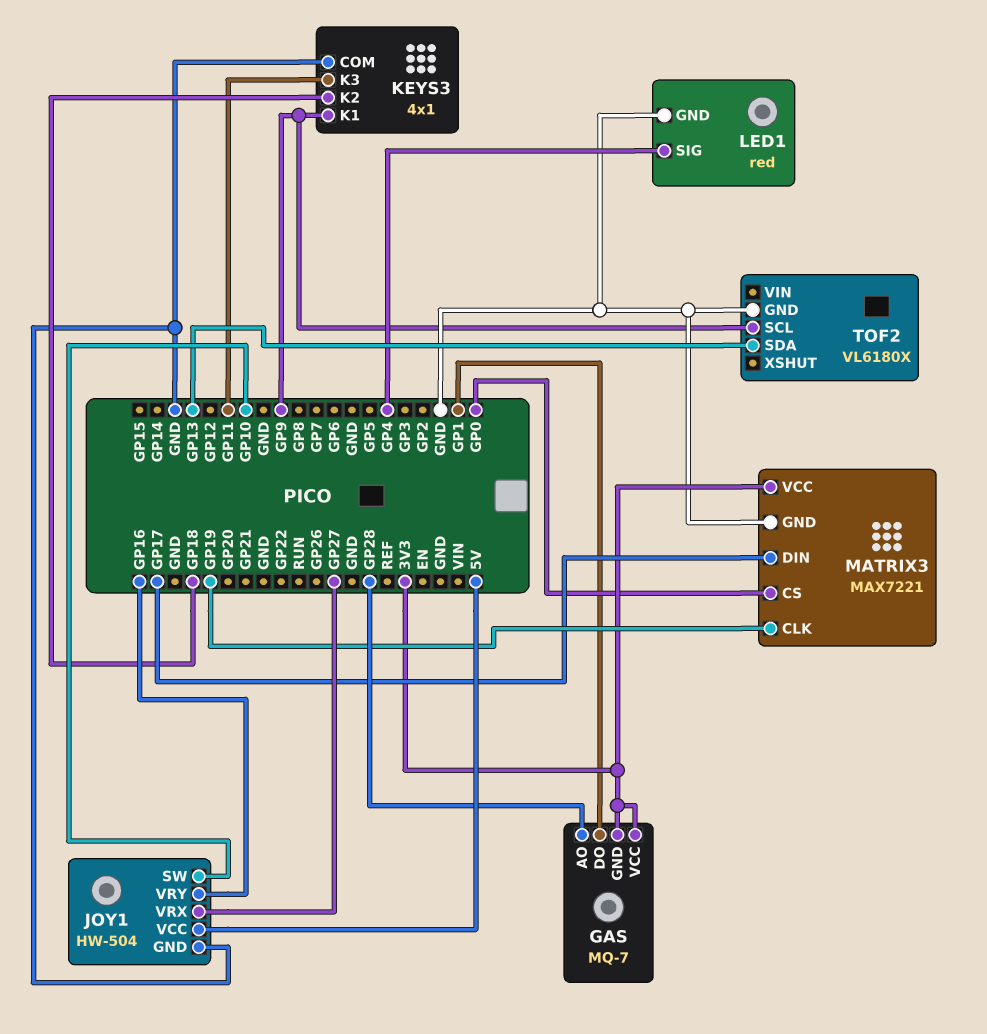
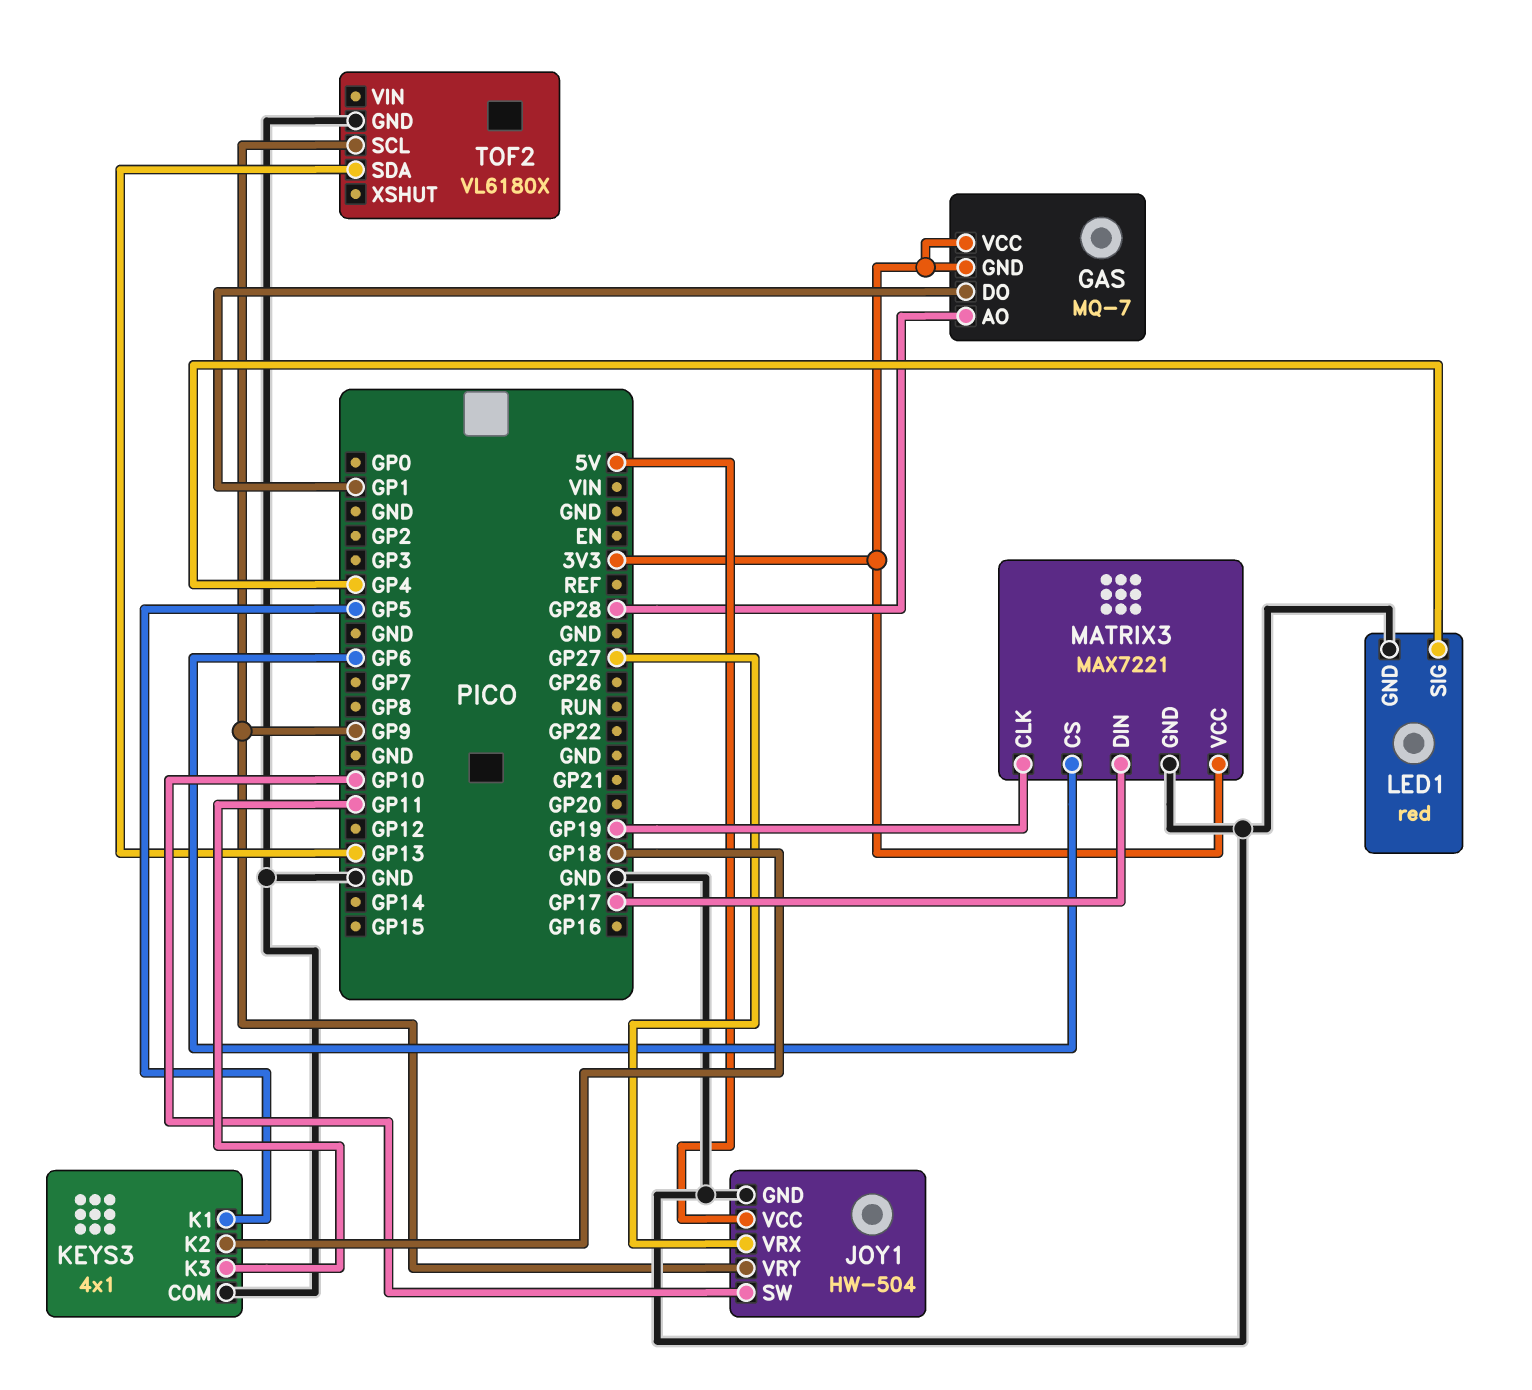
JOY1 pin VRY: GP16 -> GP9
KEYS3 pin K1: GP9 -> GP5
MATRIX3 pin CS: GP0 -> GP6

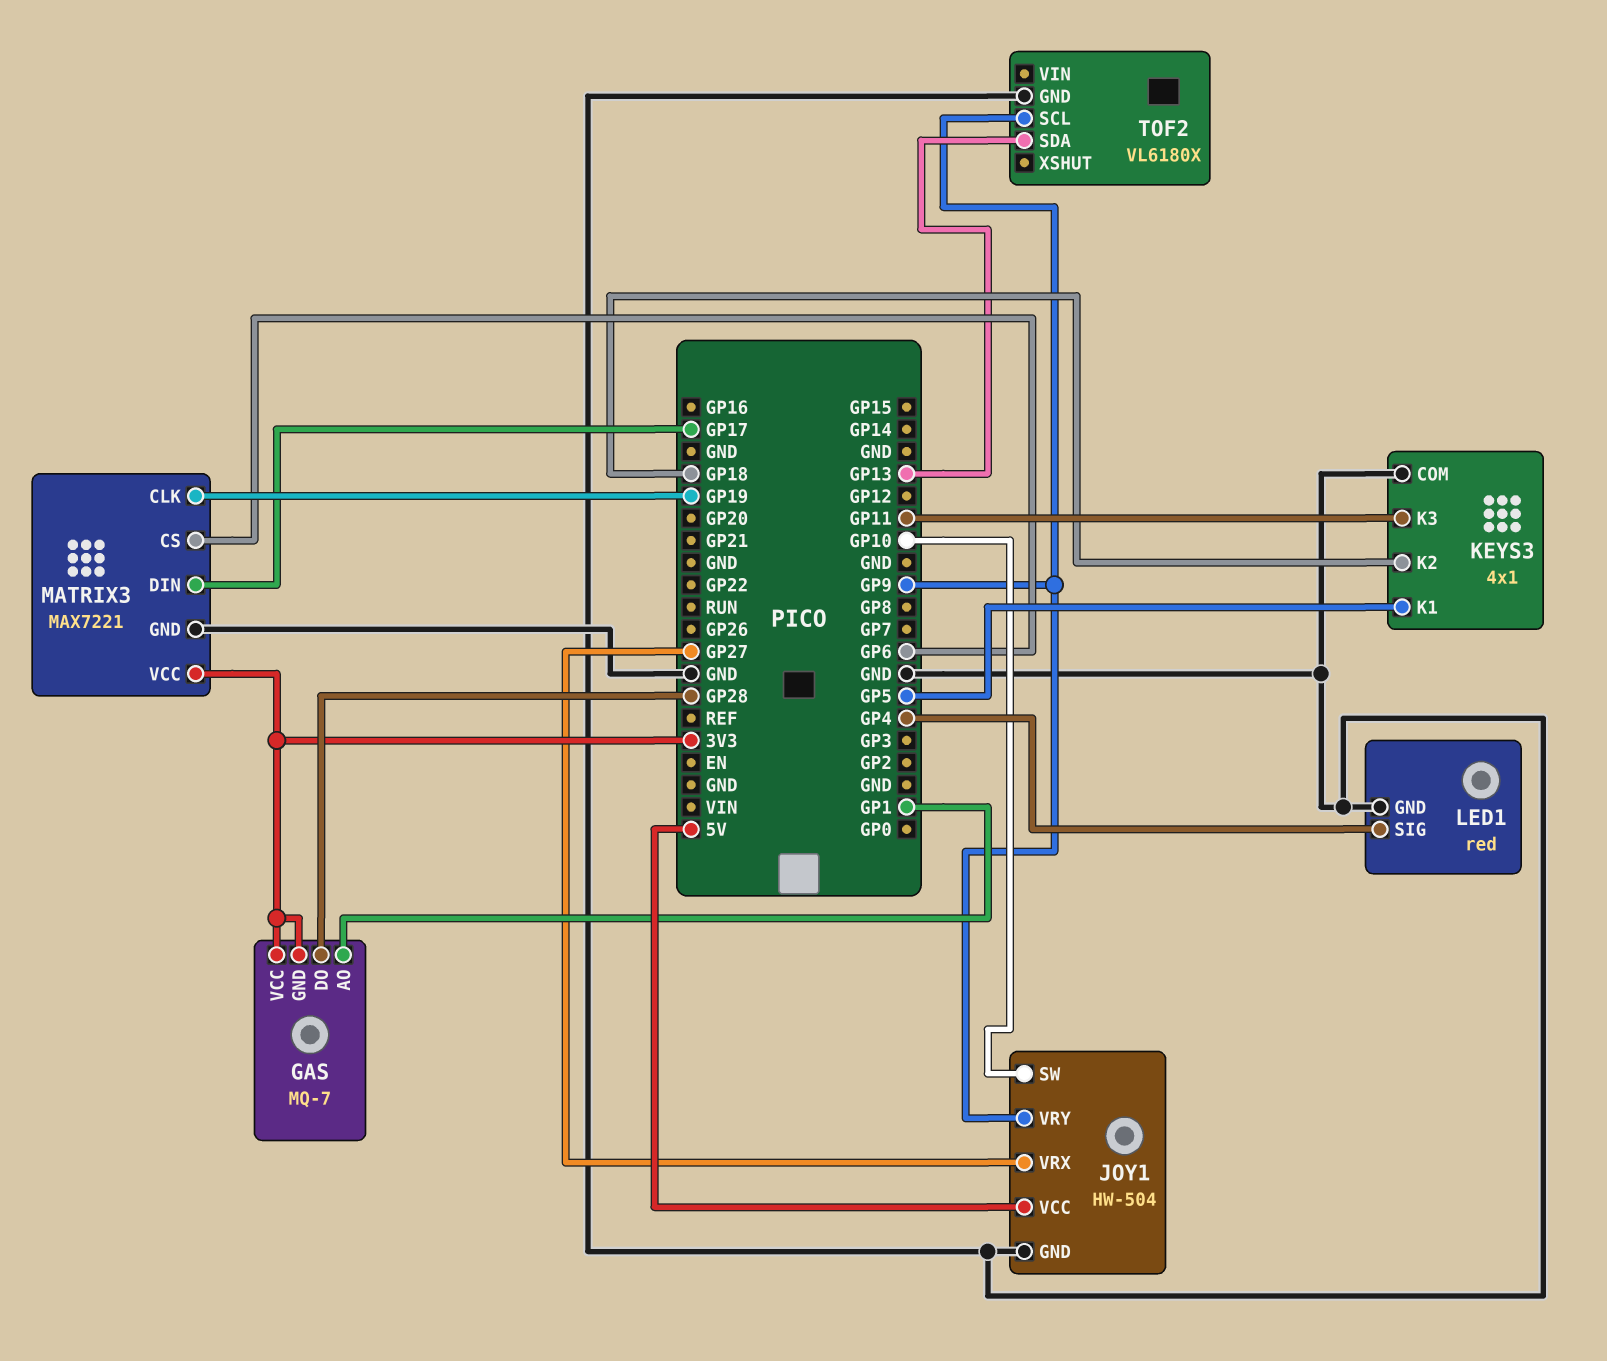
GAS pin AO: GP28 -> GP1
GAS pin DO: GP1 -> GP28

